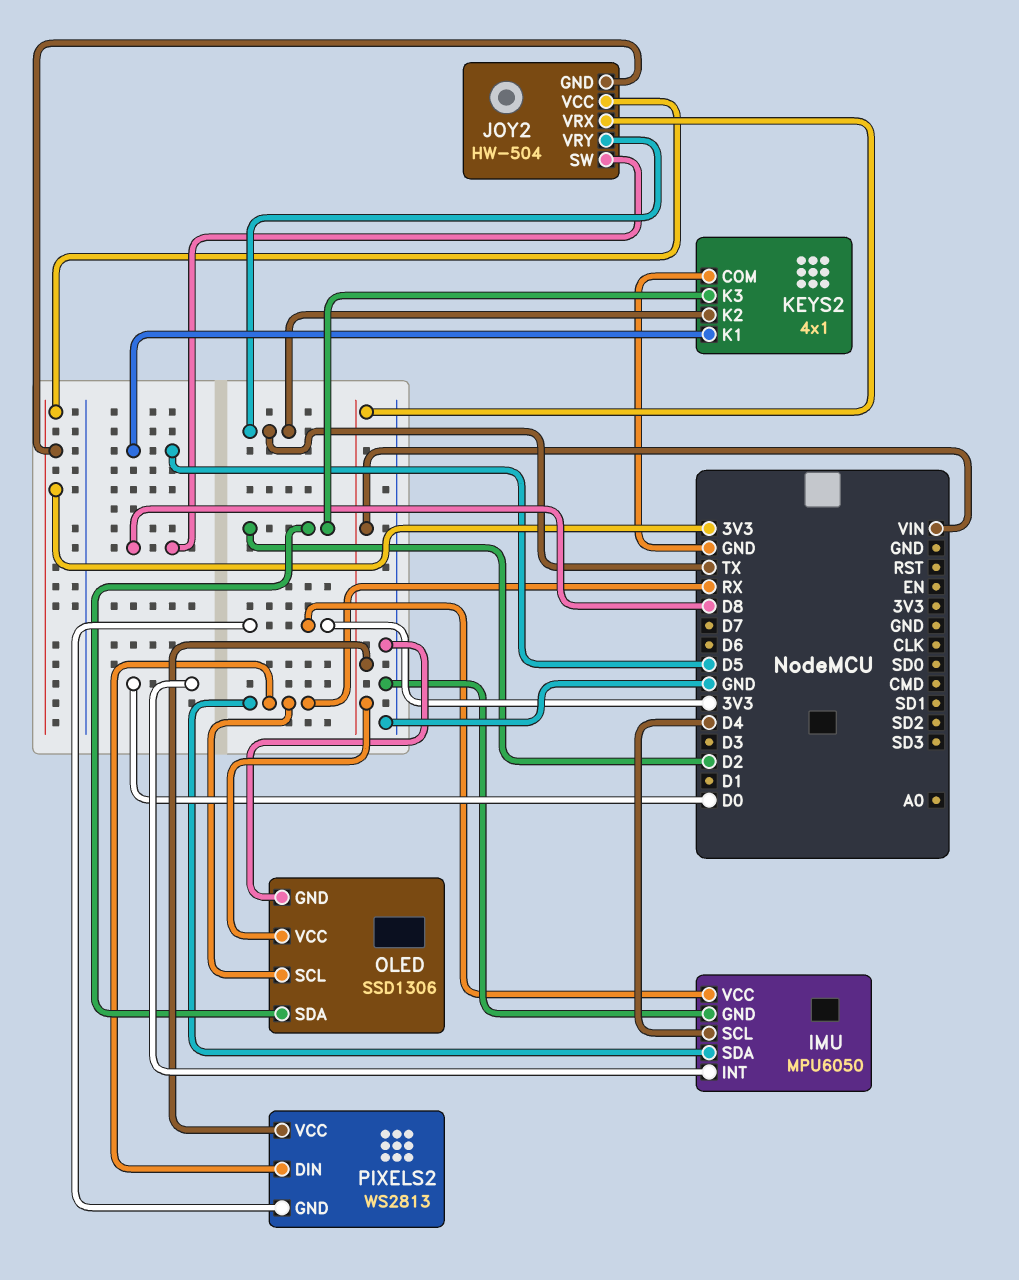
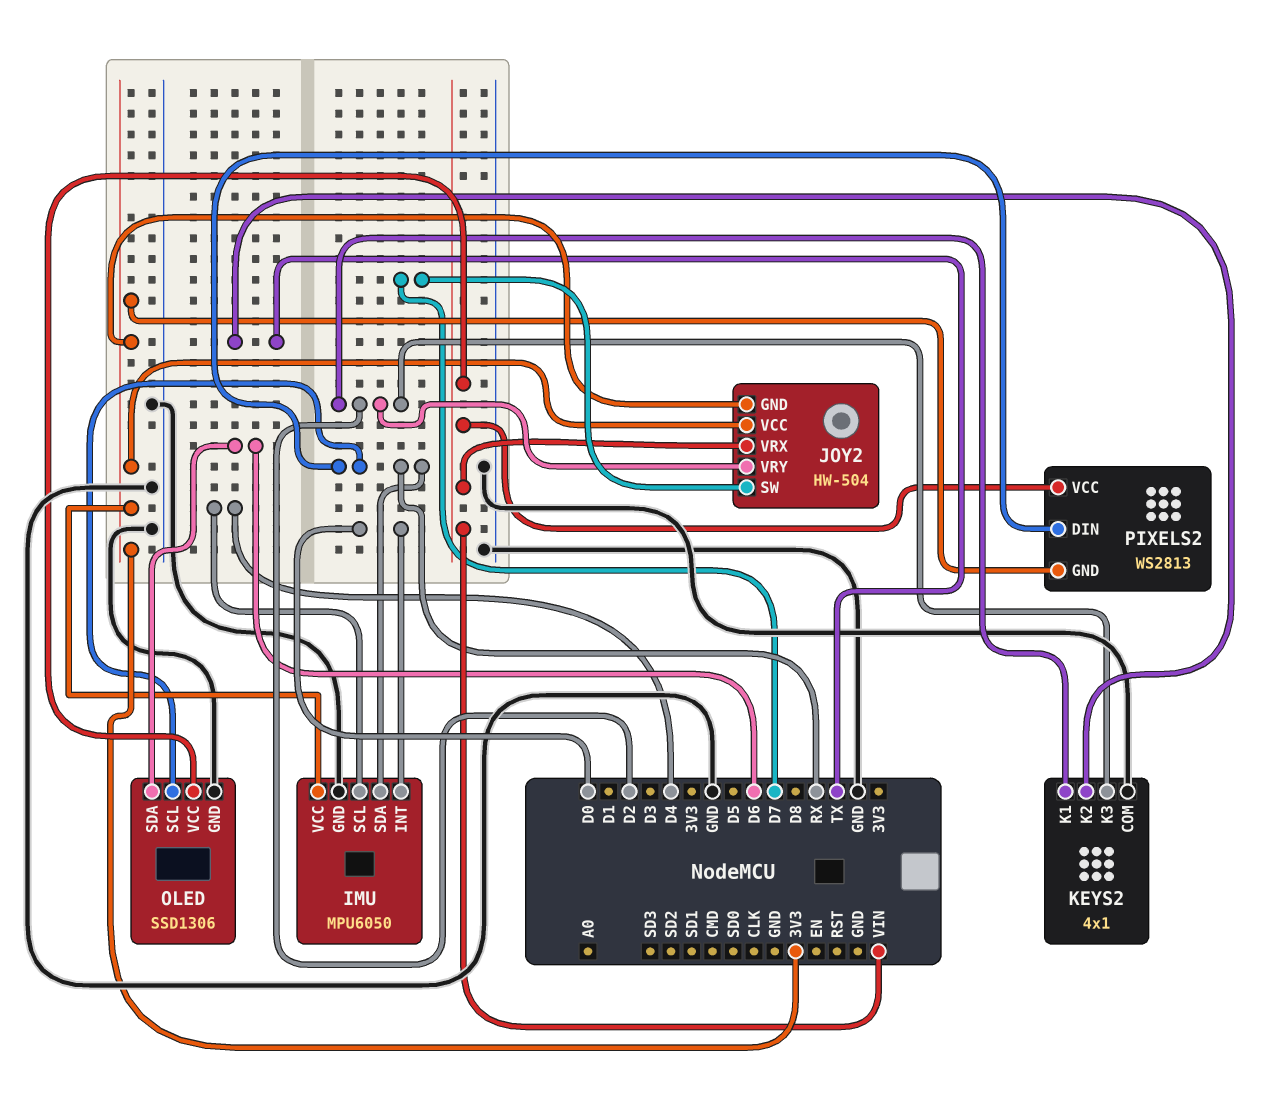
JOY2 pin SW: D8 -> D7
JOY2 pin VRY: TX -> D2
KEYS2 pin K1: D5 -> D2
OLED pin SDA: D2 -> D6

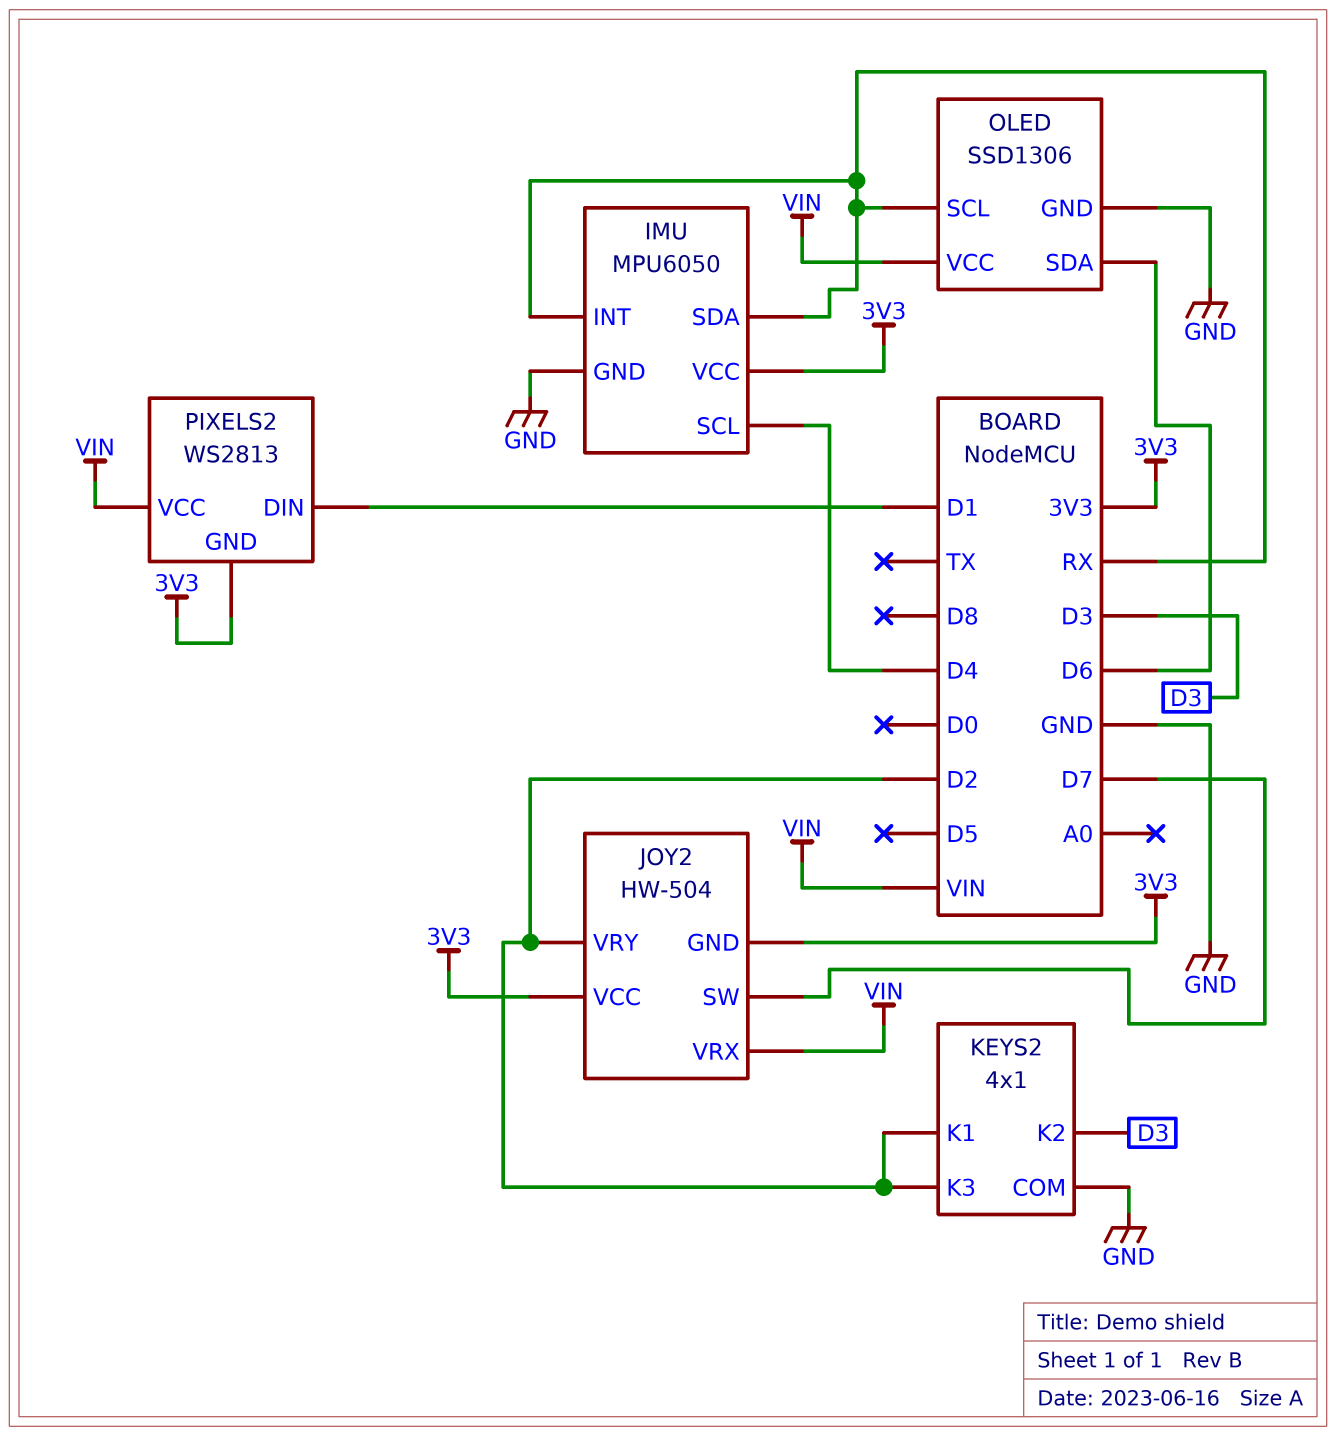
IMU pin INT: D0 -> RX
KEYS2 pin K2: TX -> D3
PIXELS2 pin DIN: RX -> D1

